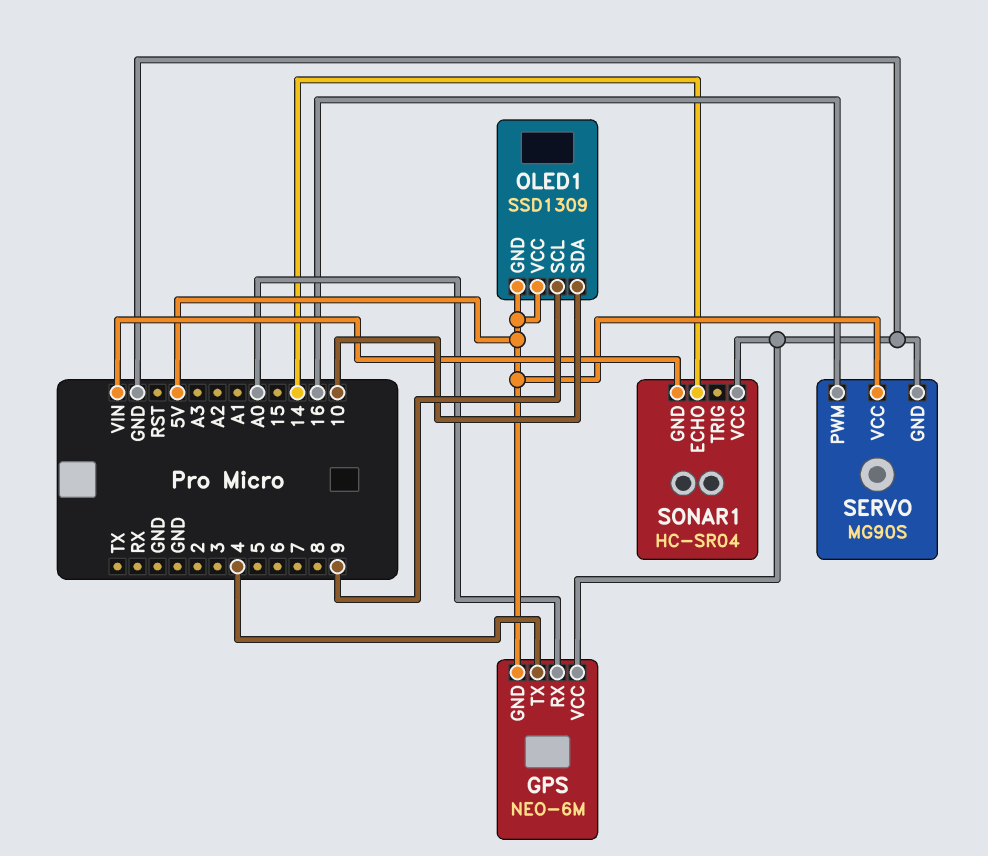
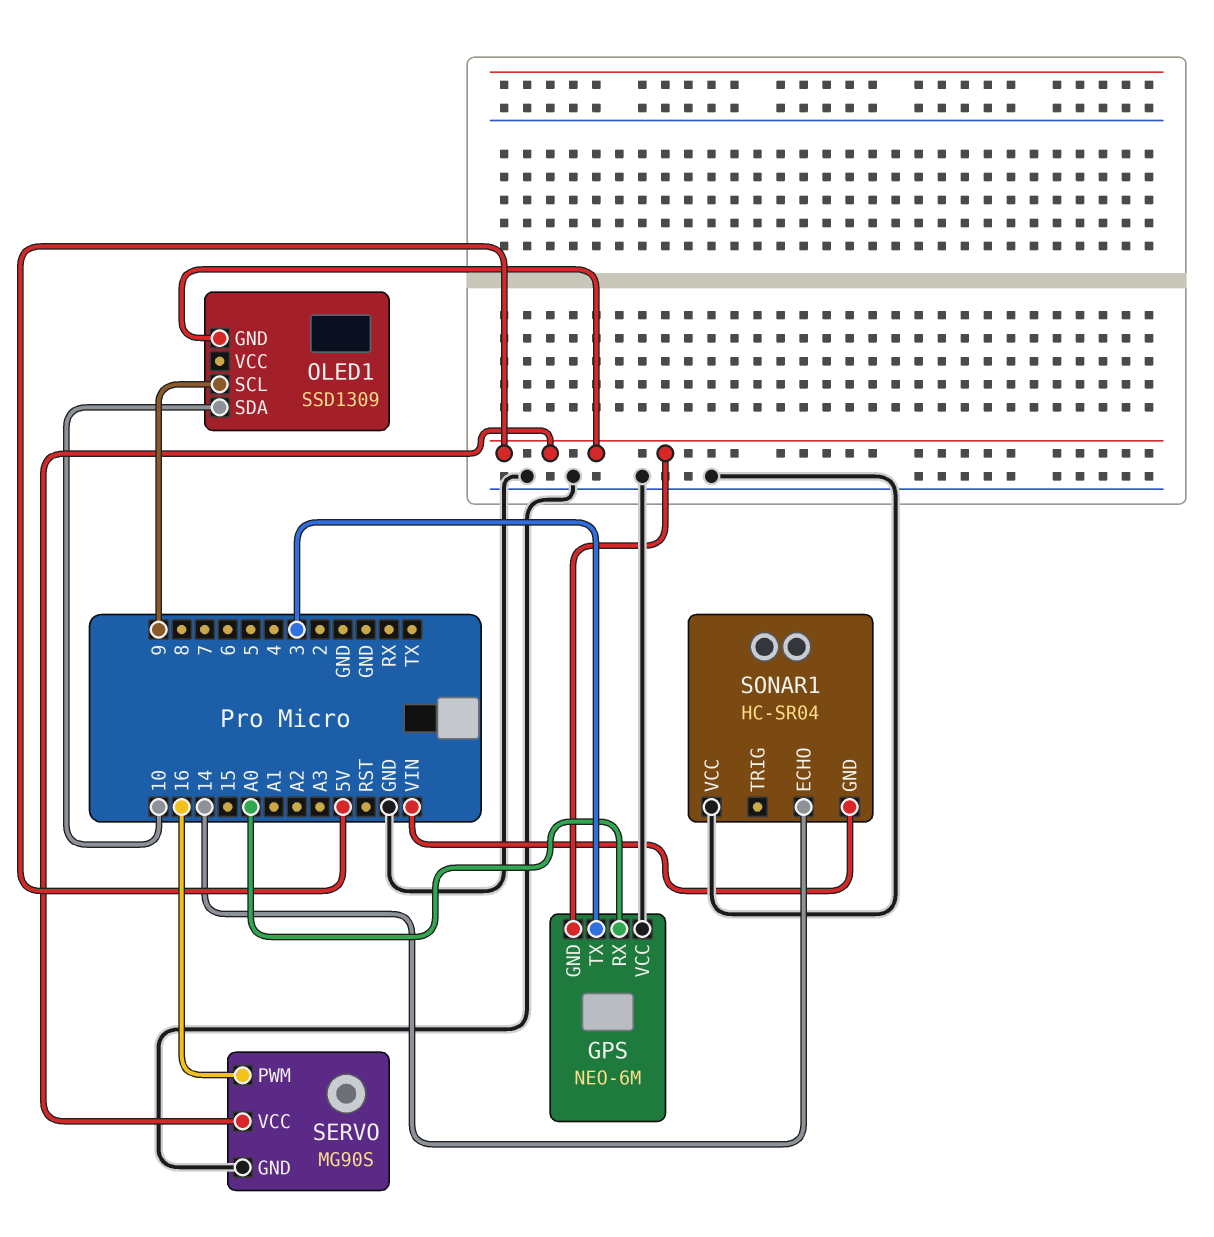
GPS pin TX: 4 -> 3
OLED1 pin VCC: 5V -> none

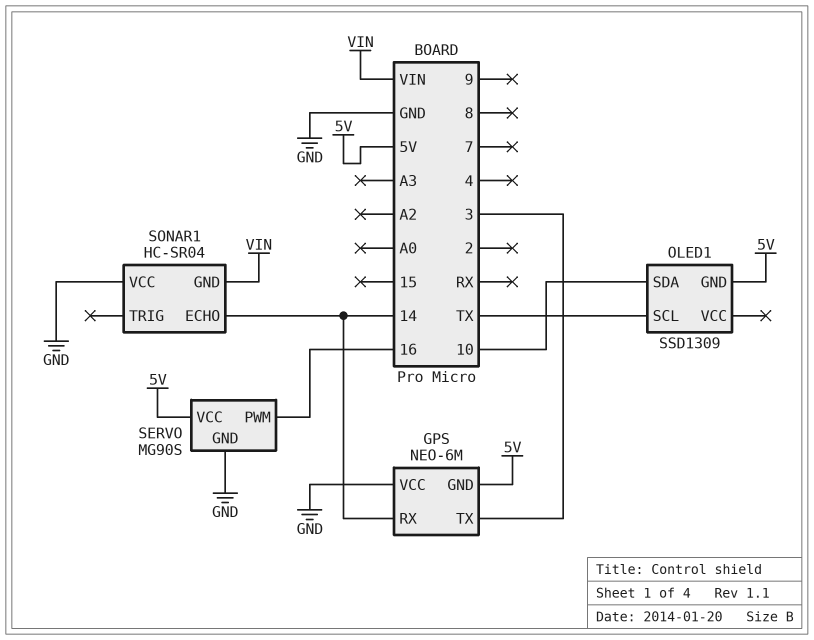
GPS pin RX: A0 -> 14
OLED1 pin SCL: 9 -> TX

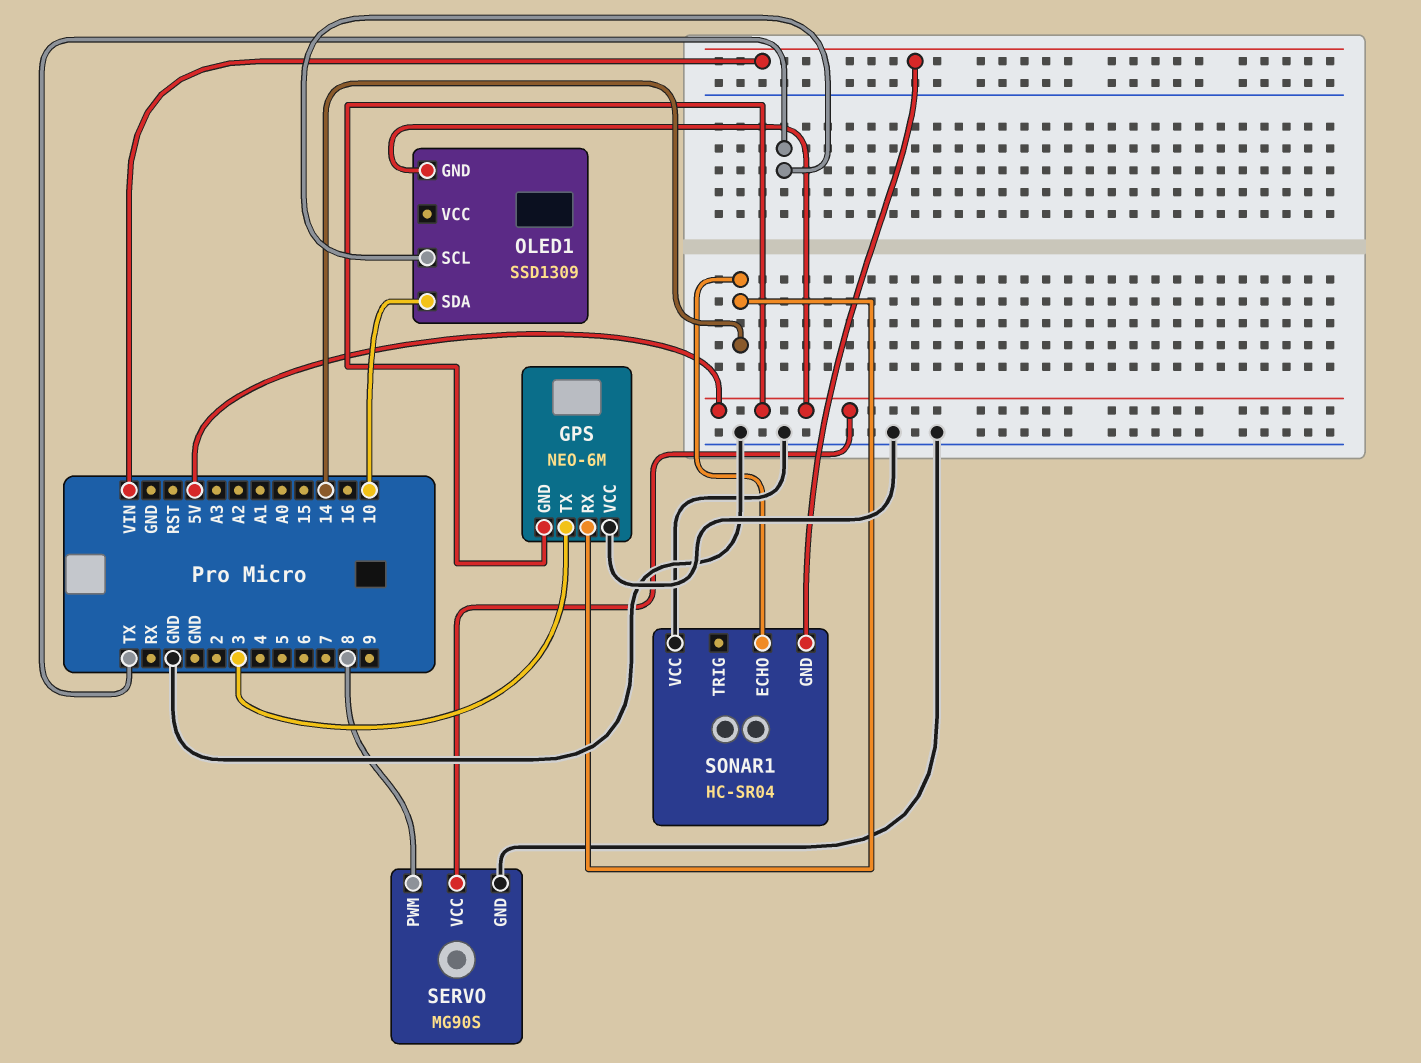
SERVO pin PWM: 16 -> 8

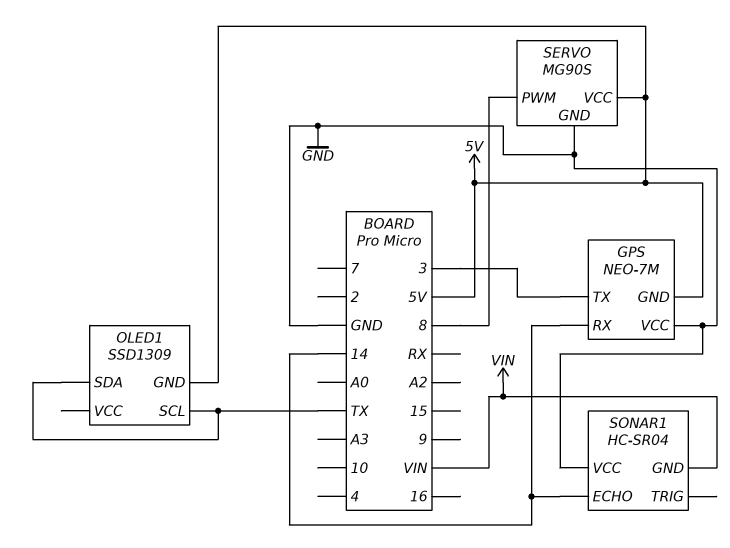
GPS: NEO-6M -> NEO-7M
OLED1 pin SDA: 10 -> TX

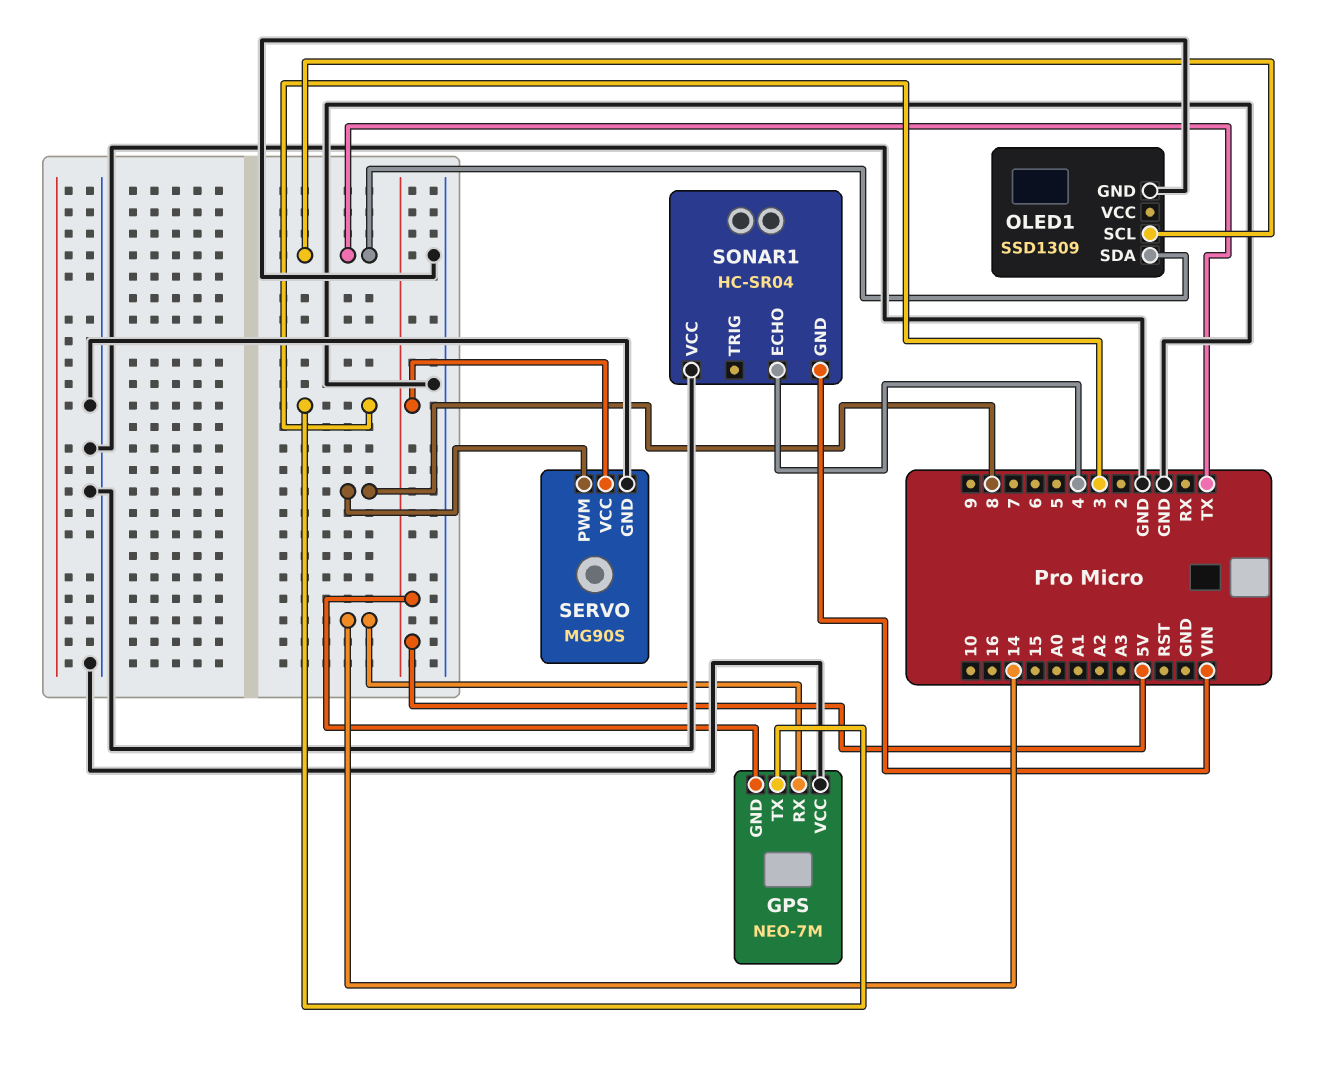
OLED1 pin GND: 5V -> GND
SONAR1 pin ECHO: 14 -> 4

